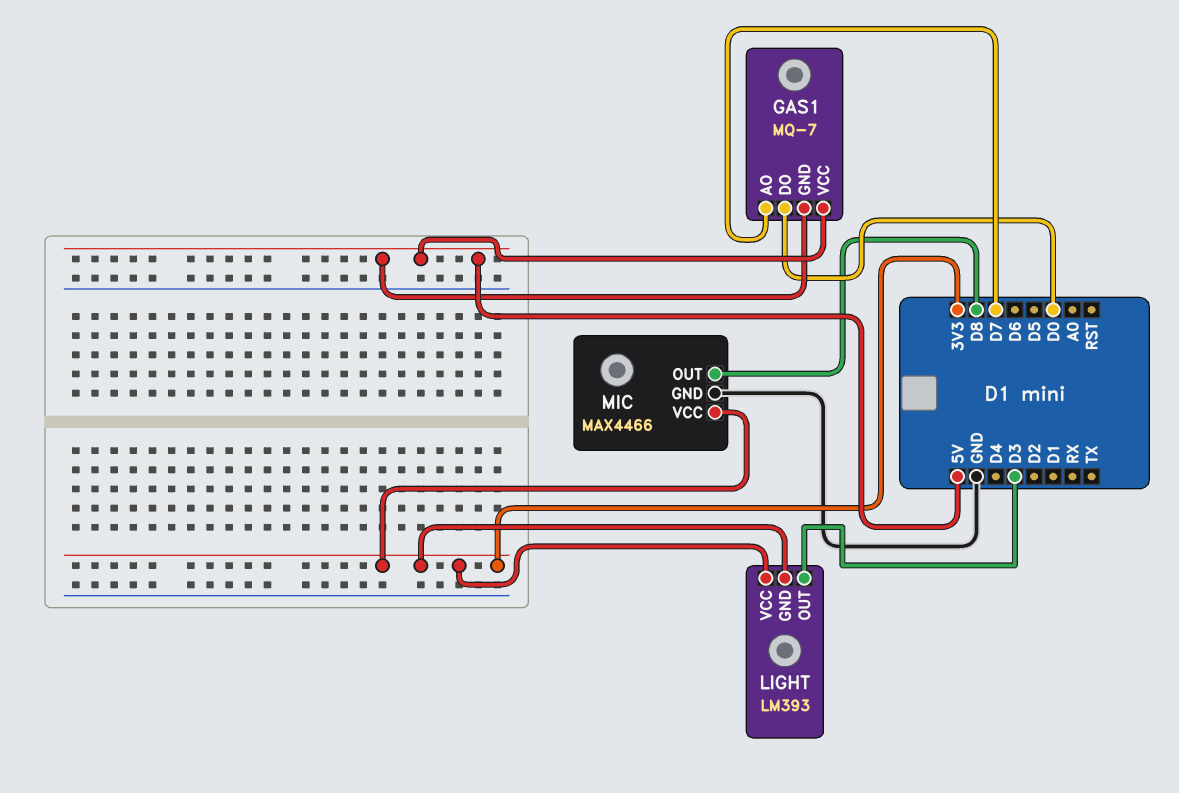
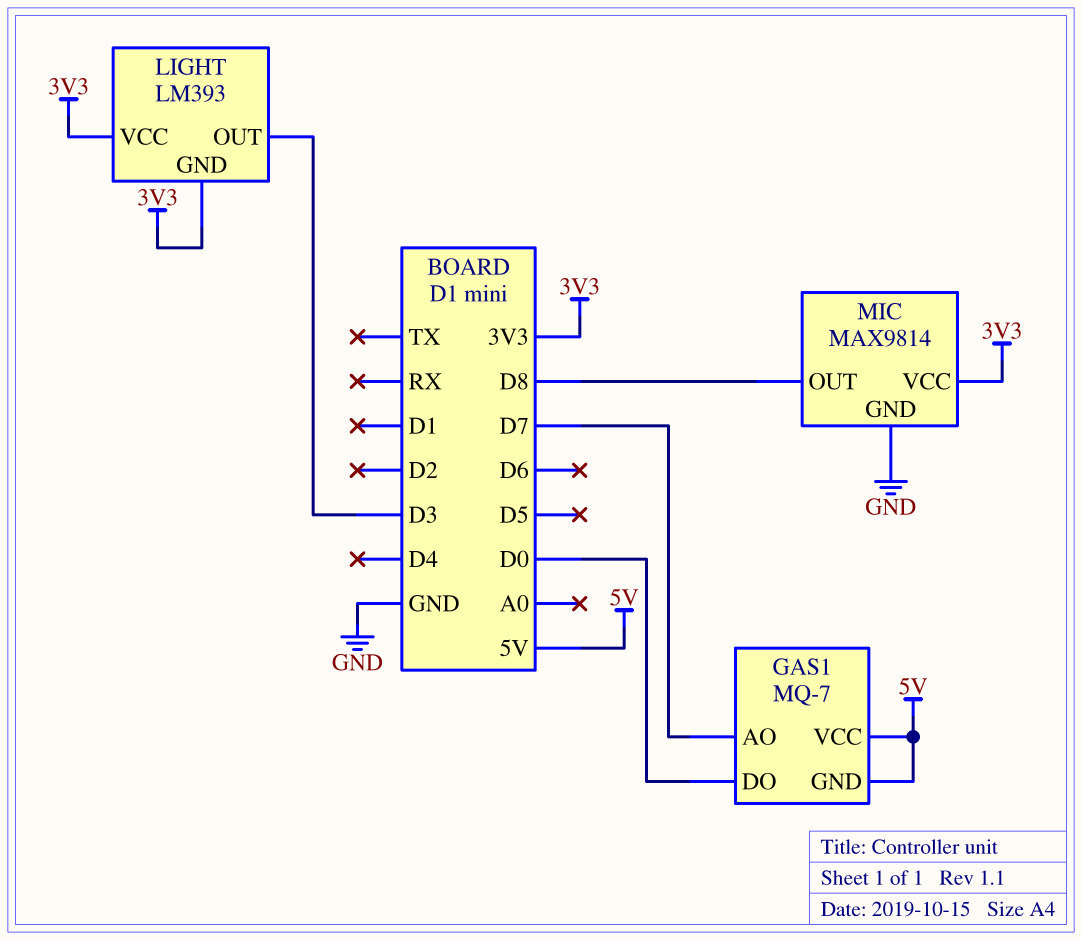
MIC: MAX4466 -> MAX9814

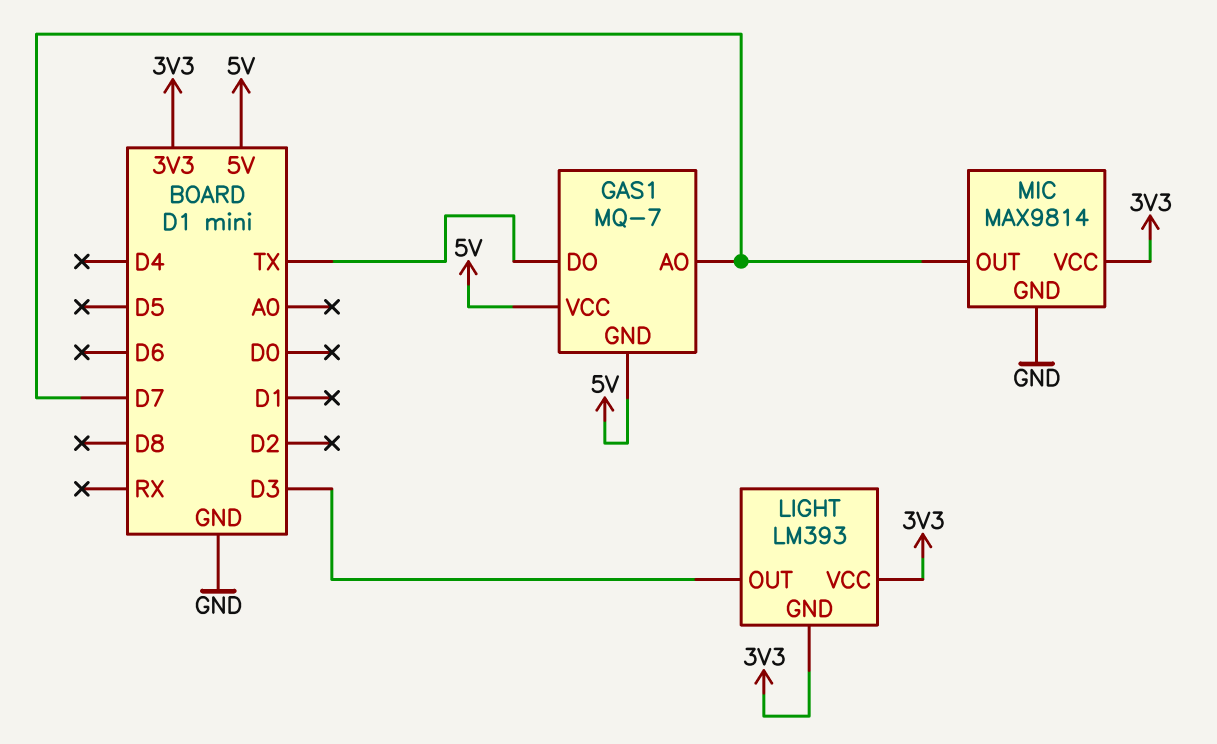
GAS1 pin DO: D0 -> TX
MIC pin OUT: D8 -> D7

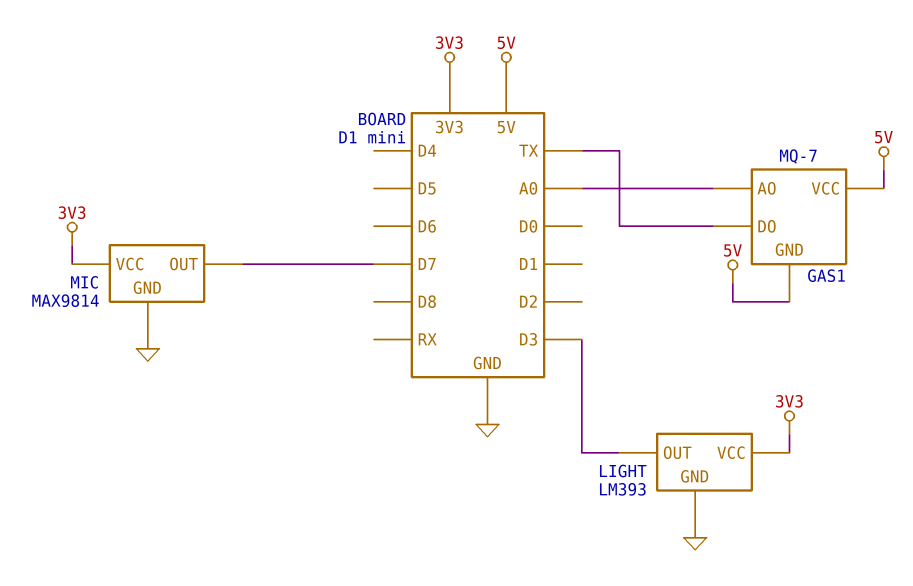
GAS1 pin AO: D7 -> A0
LIGHT pin GND: 3V3 -> GND

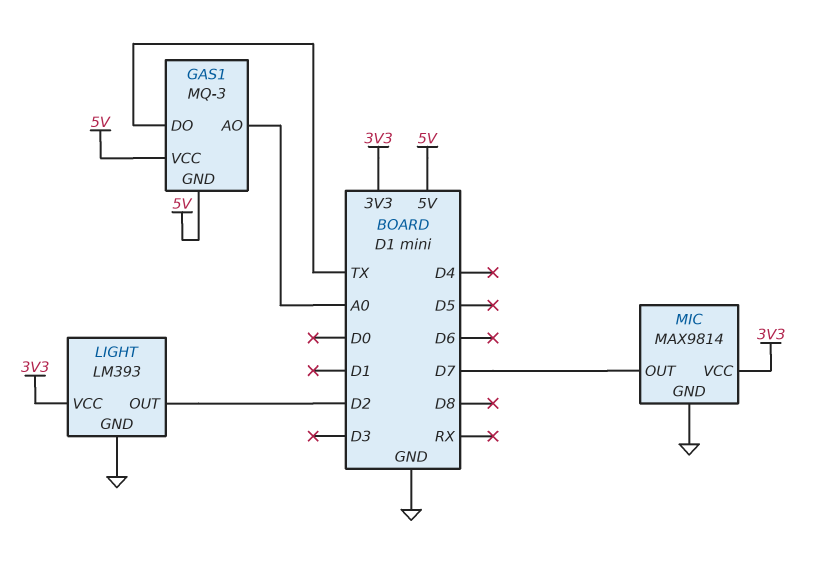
GAS1: MQ-7 -> MQ-3
LIGHT pin OUT: D3 -> D2

